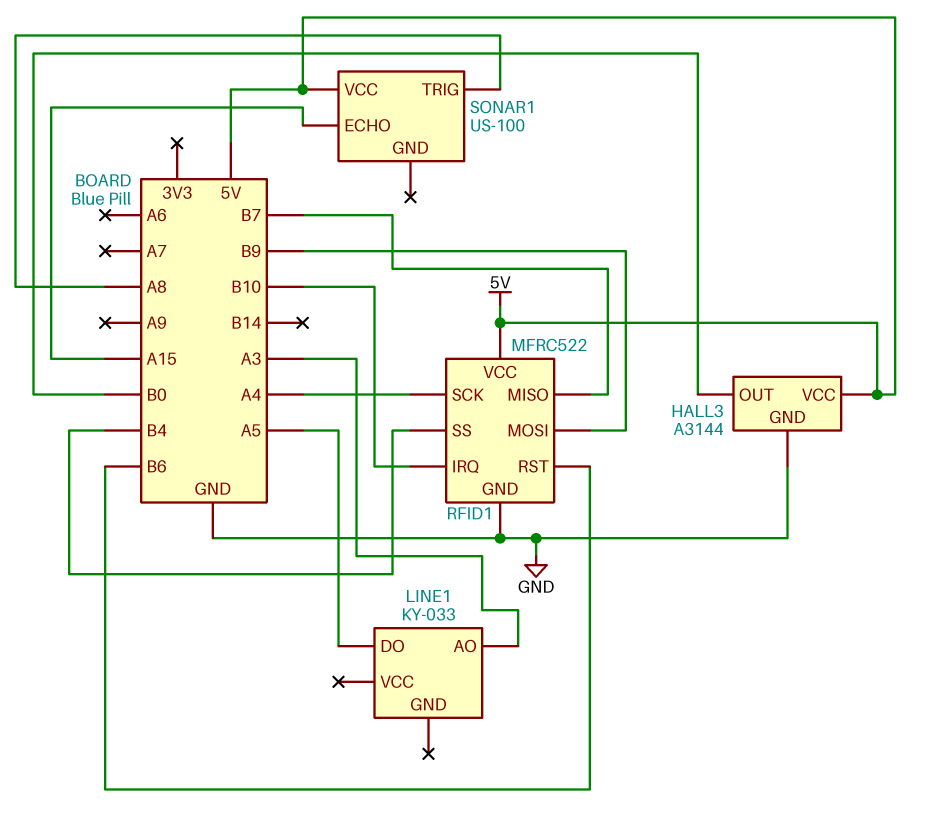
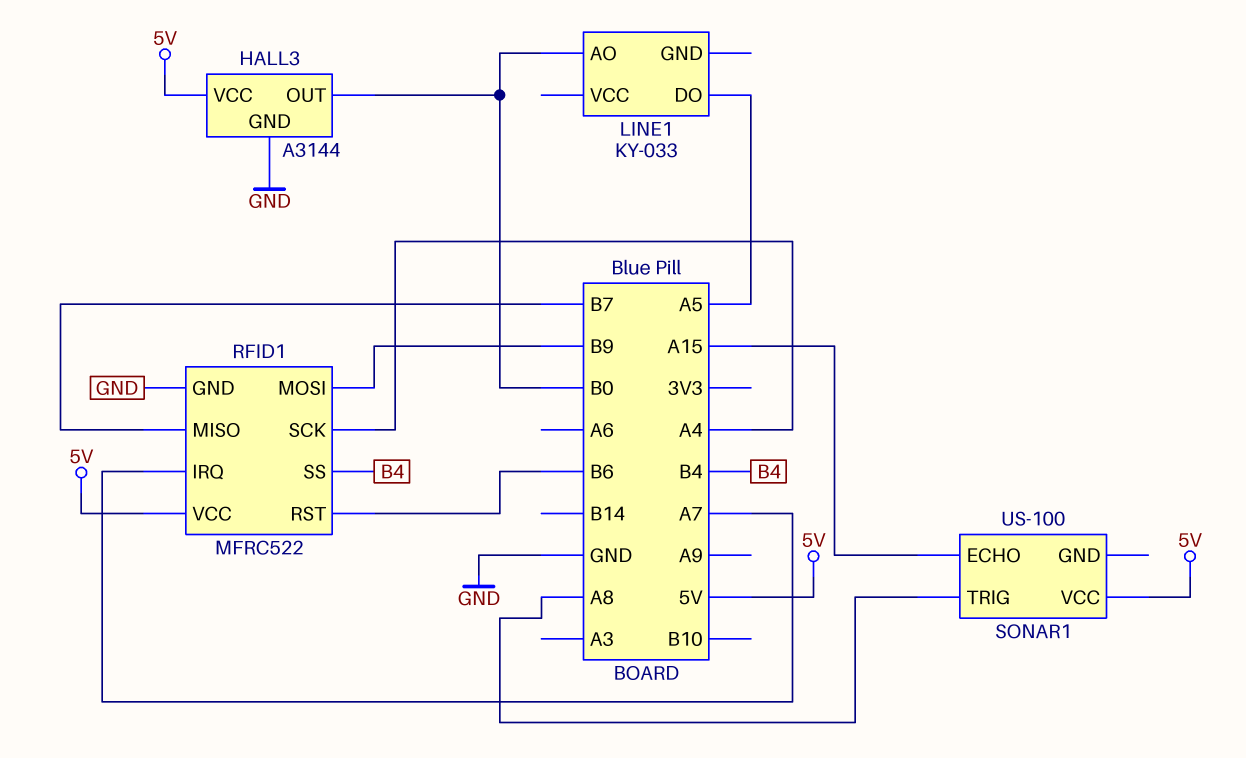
LINE1 pin AO: A3 -> B0
RFID1 pin IRQ: B10 -> A7

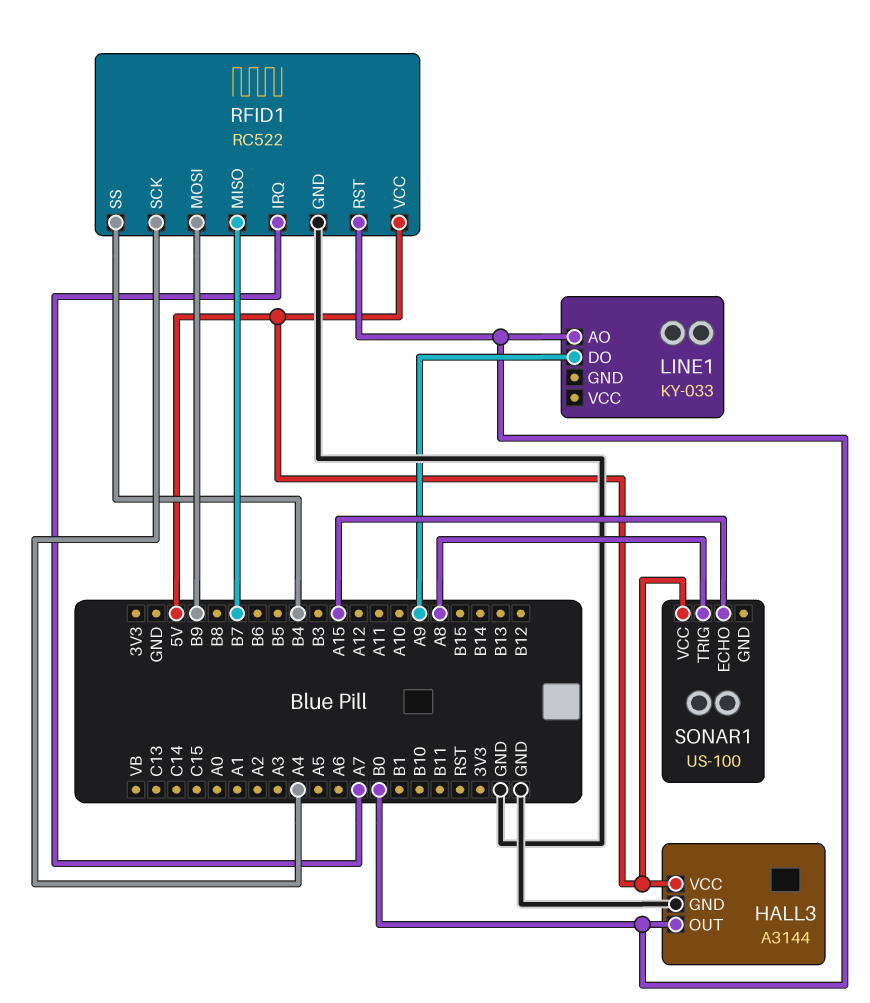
LINE1 pin DO: A5 -> A9
RFID1: MFRC522 -> RC522
RFID1 pin RST: B6 -> B0

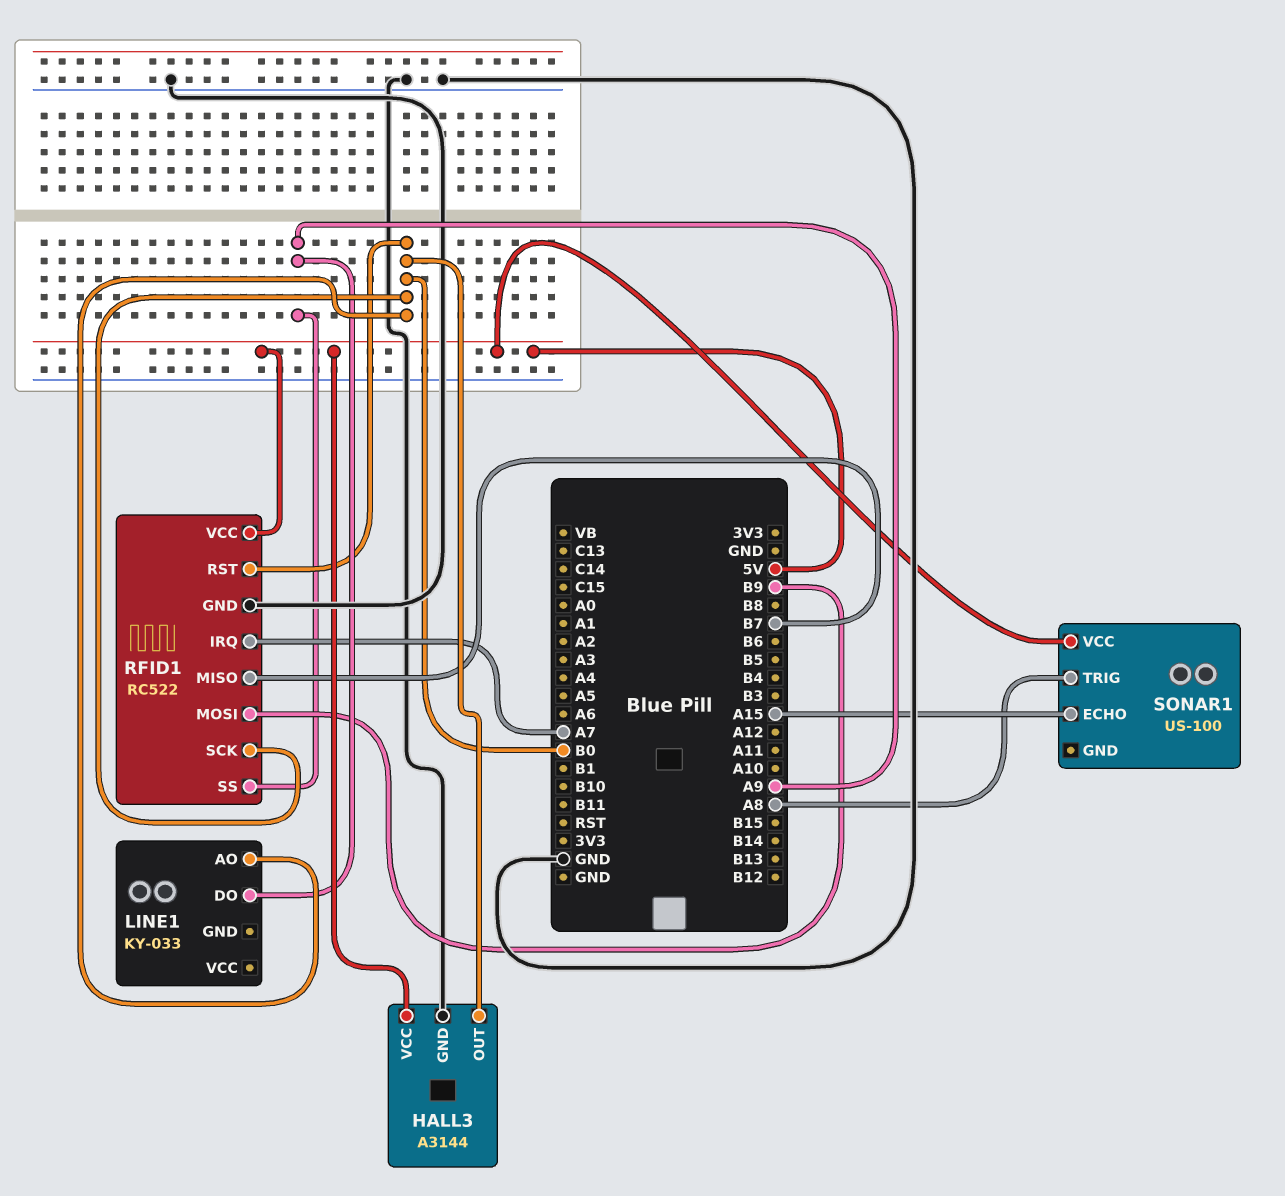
RFID1 pin SCK: A4 -> B0
RFID1 pin SS: B4 -> A9

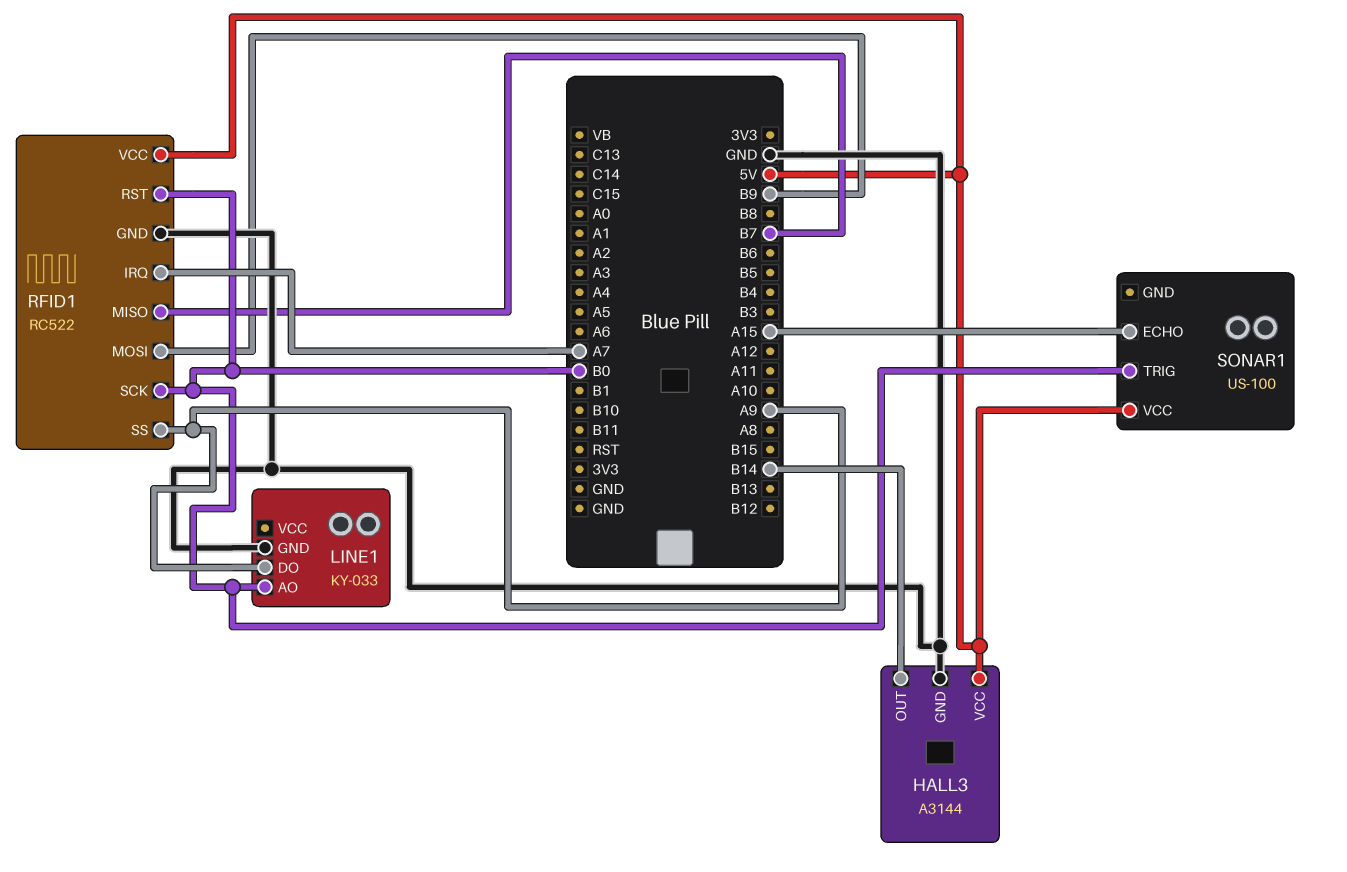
HALL3 pin OUT: B0 -> B14
LINE1 pin GND: none -> GND
SONAR1 pin TRIG: A8 -> B0

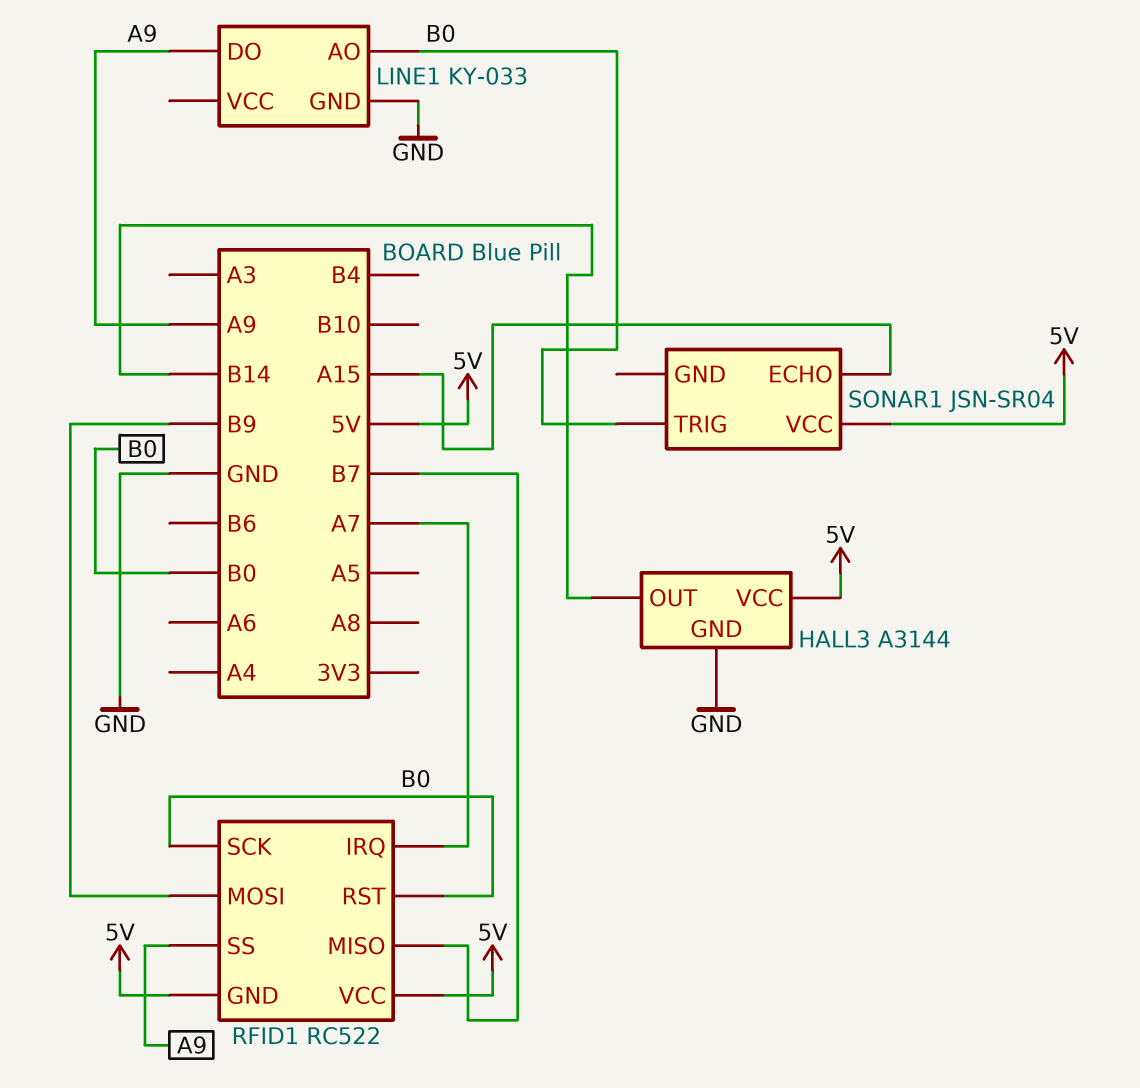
RFID1 pin GND: GND -> 5V
SONAR1: US-100 -> JSN-SR04

